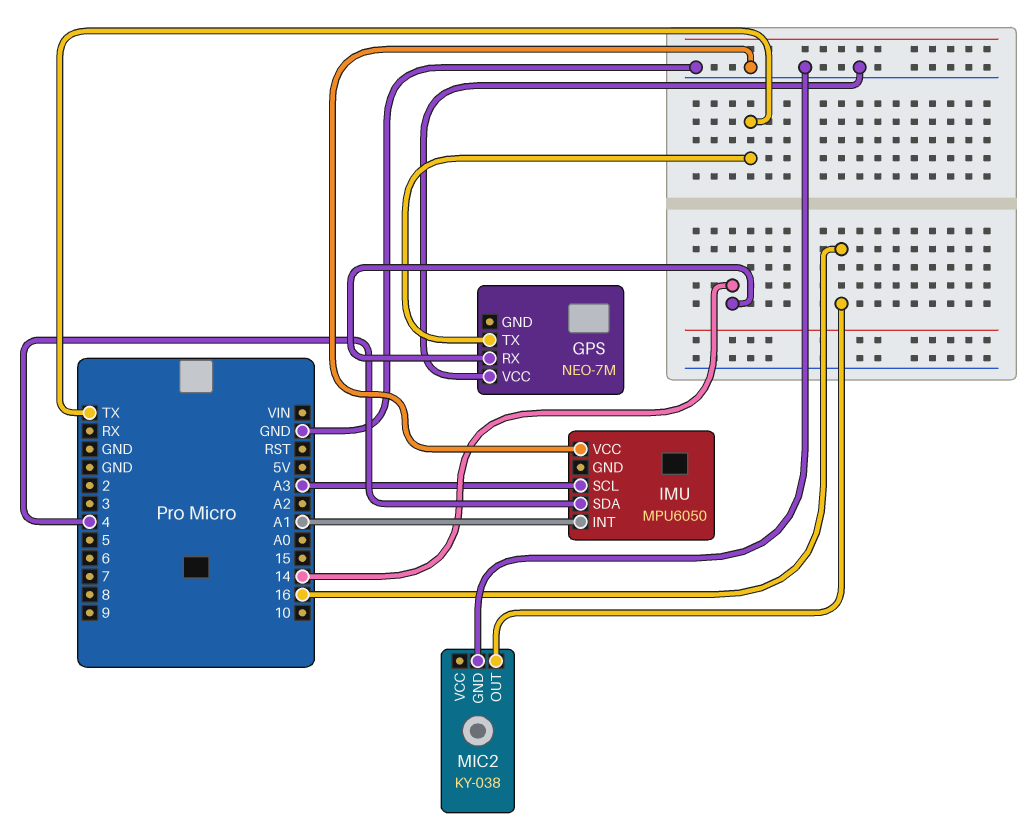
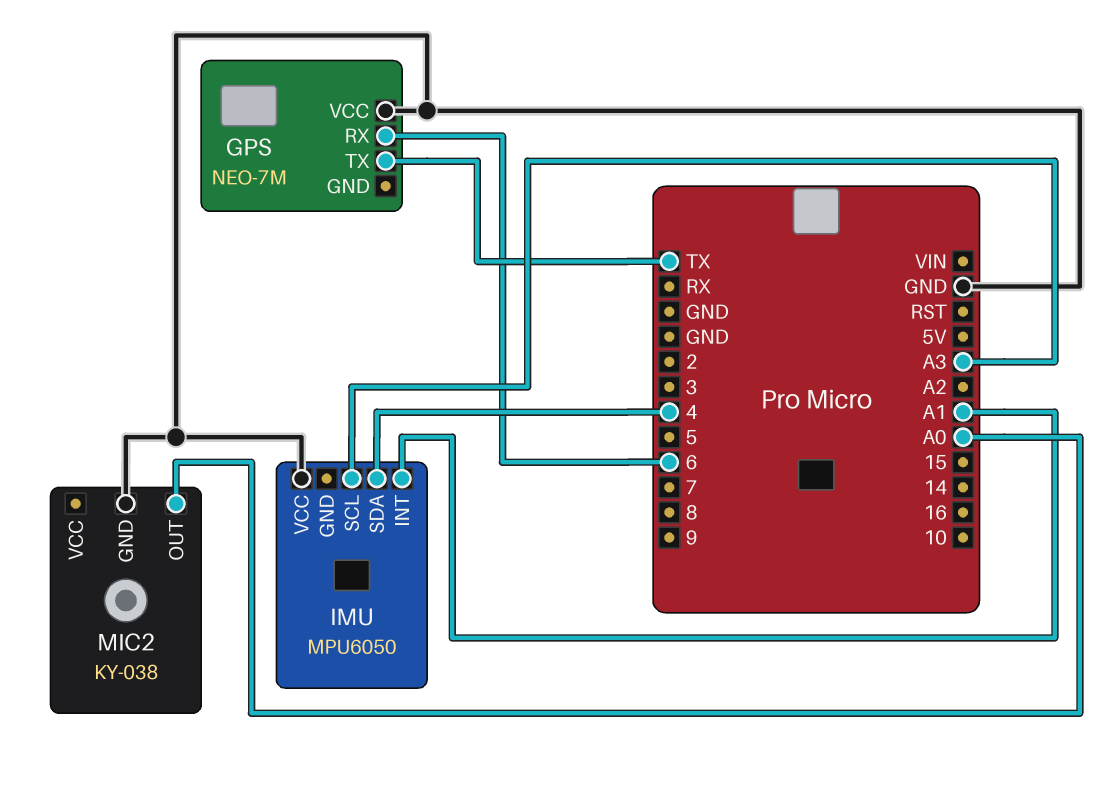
GPS pin RX: 14 -> 6
MIC2 pin OUT: 16 -> A0

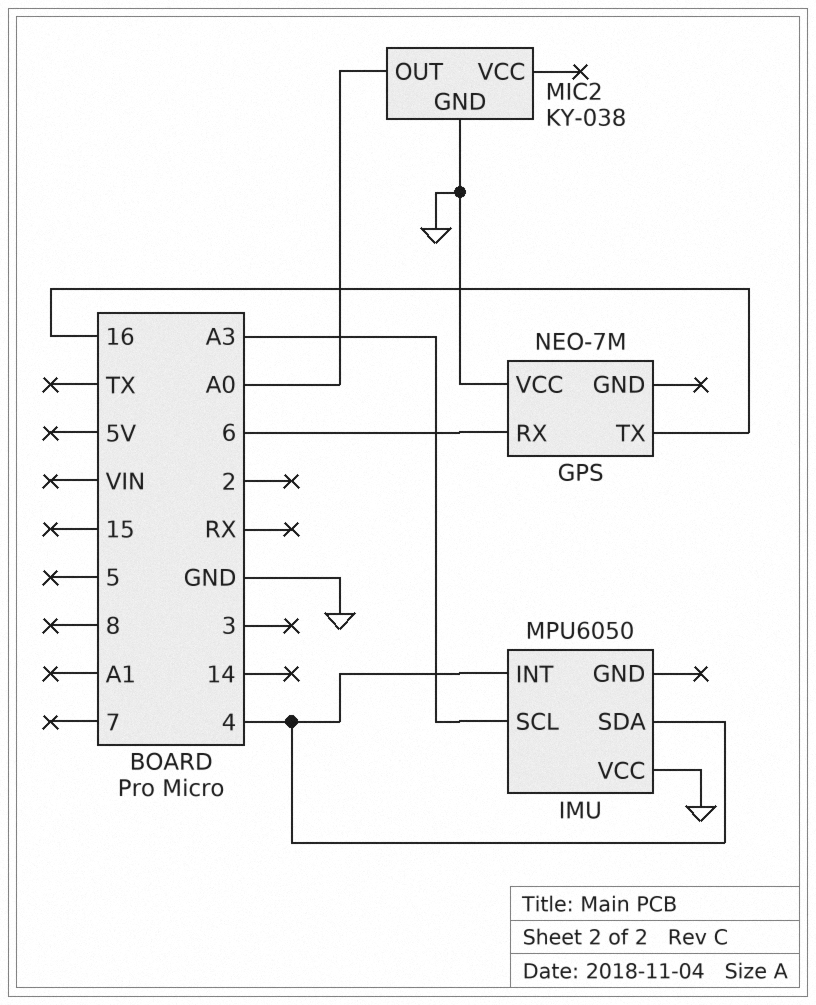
GPS pin TX: TX -> 16
IMU pin INT: A1 -> 4

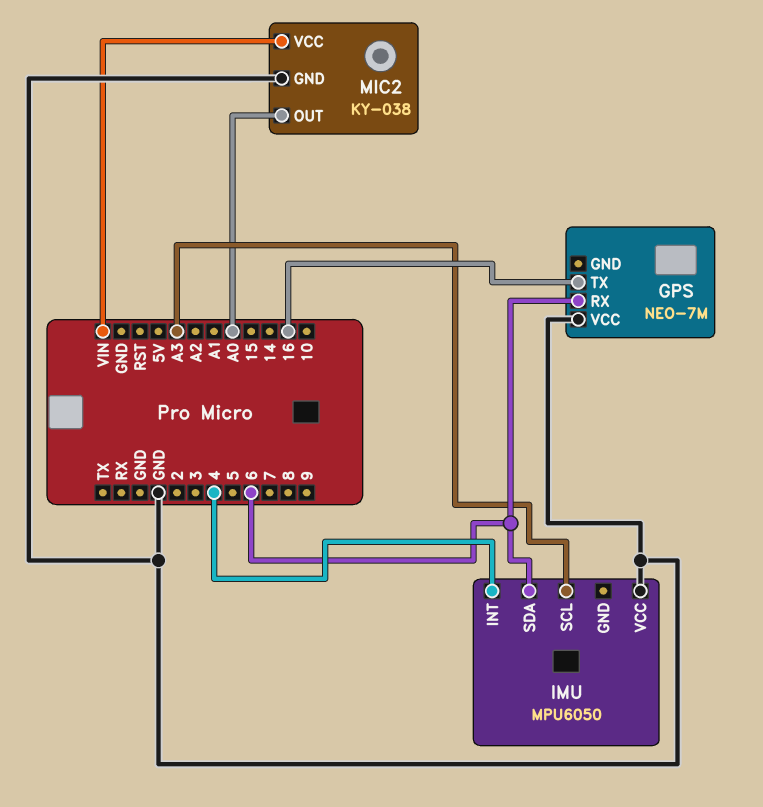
IMU pin SDA: 4 -> 6
MIC2 pin VCC: none -> VIN

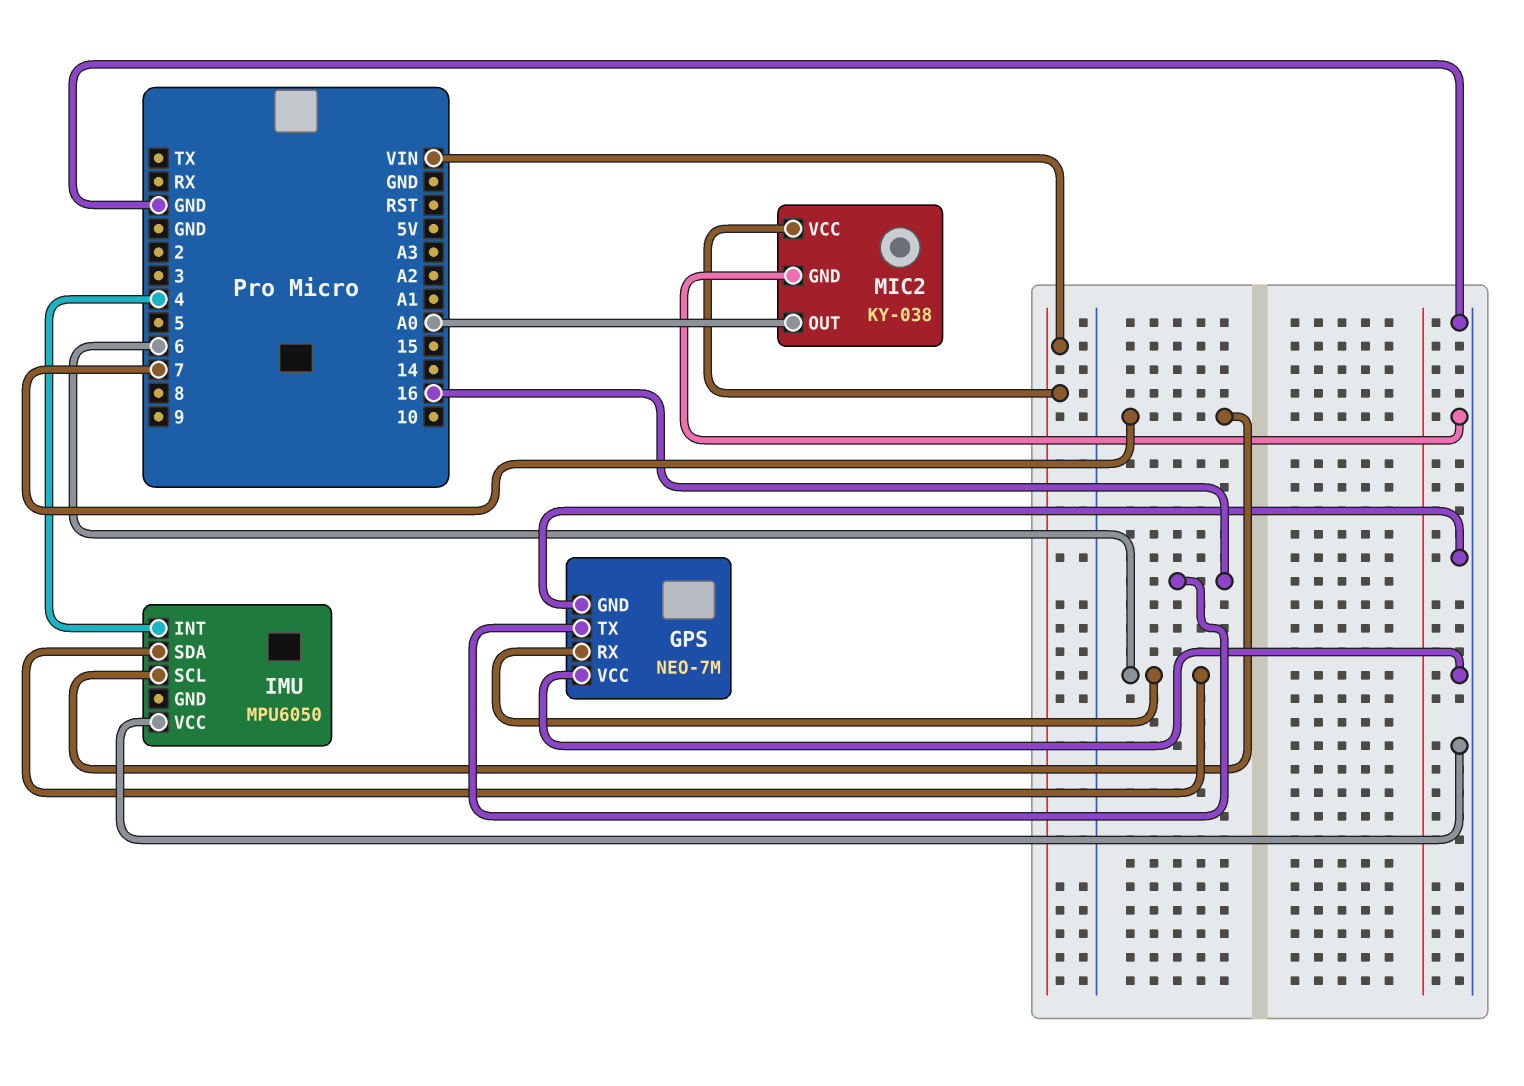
GPS pin GND: none -> GND
IMU pin SCL: A3 -> 7

